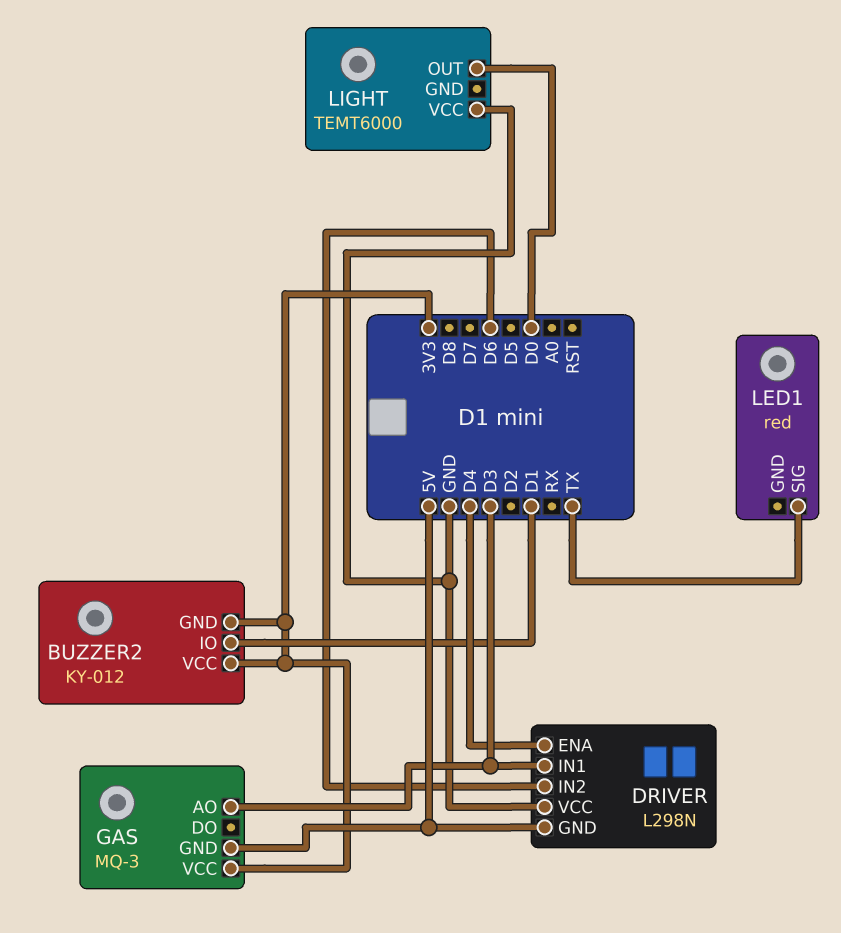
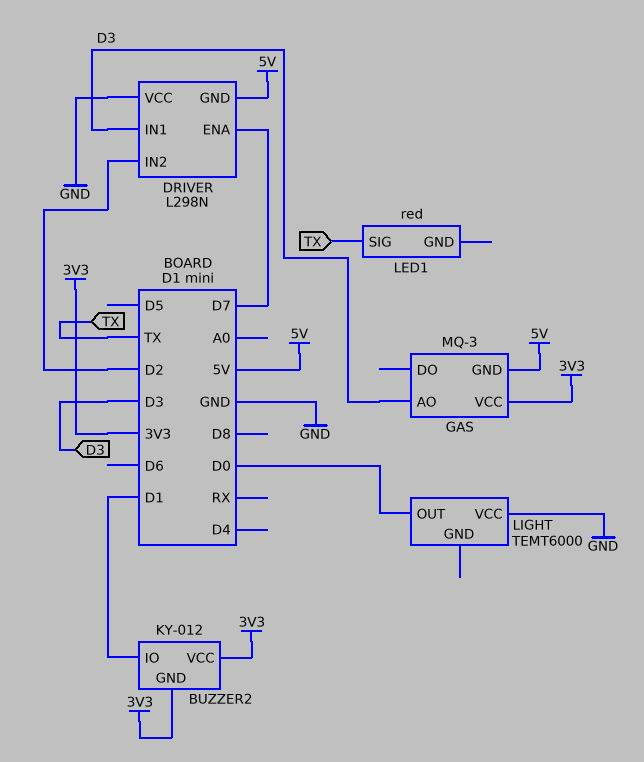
DRIVER pin ENA: D4 -> D7
DRIVER pin IN2: D6 -> D2

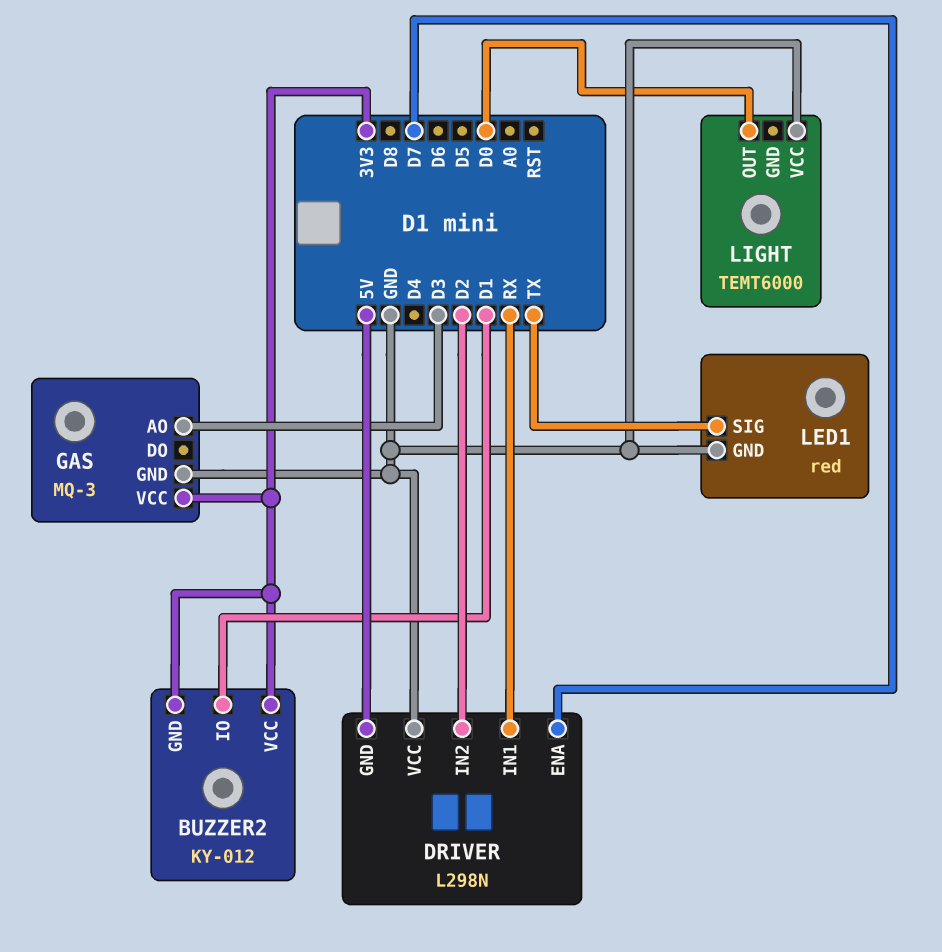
DRIVER pin IN1: D3 -> RX
GAS pin GND: 5V -> GND
LED1 pin GND: none -> GND

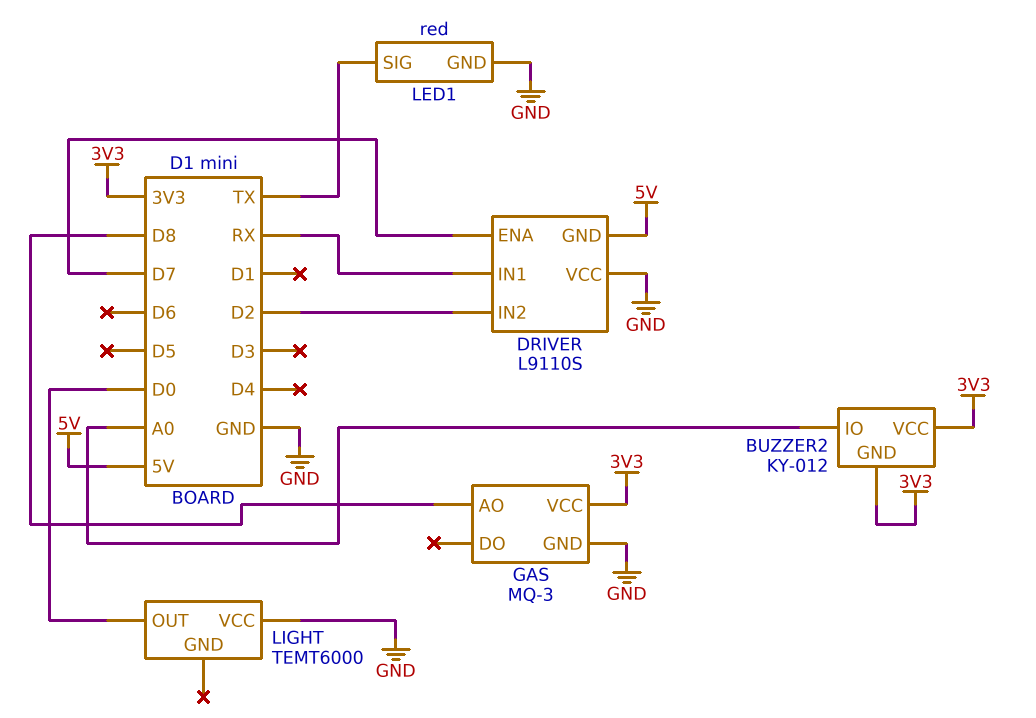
BUZZER2 pin IO: D1 -> A0
DRIVER: L298N -> L9110S
GAS pin AO: D3 -> D8

